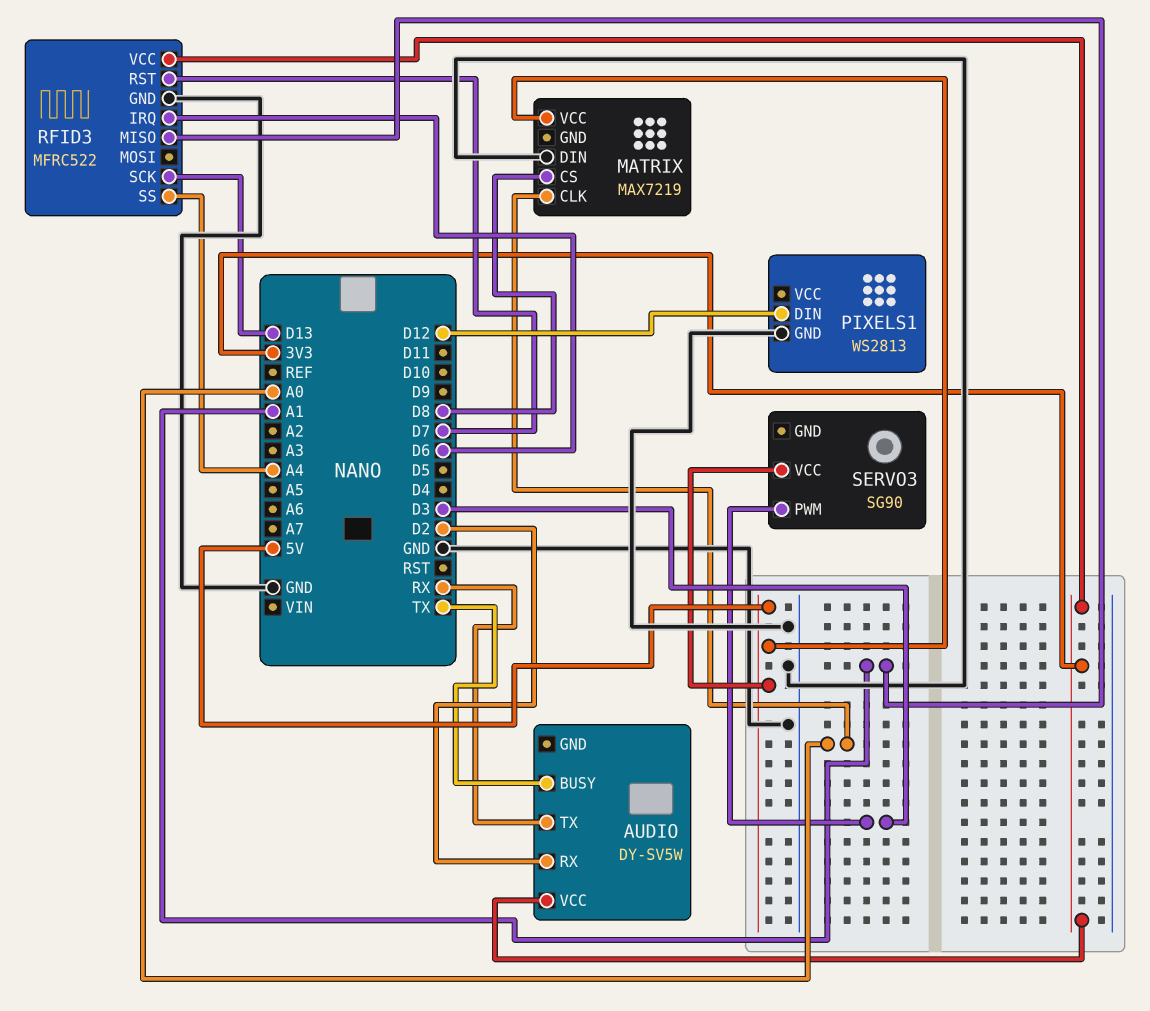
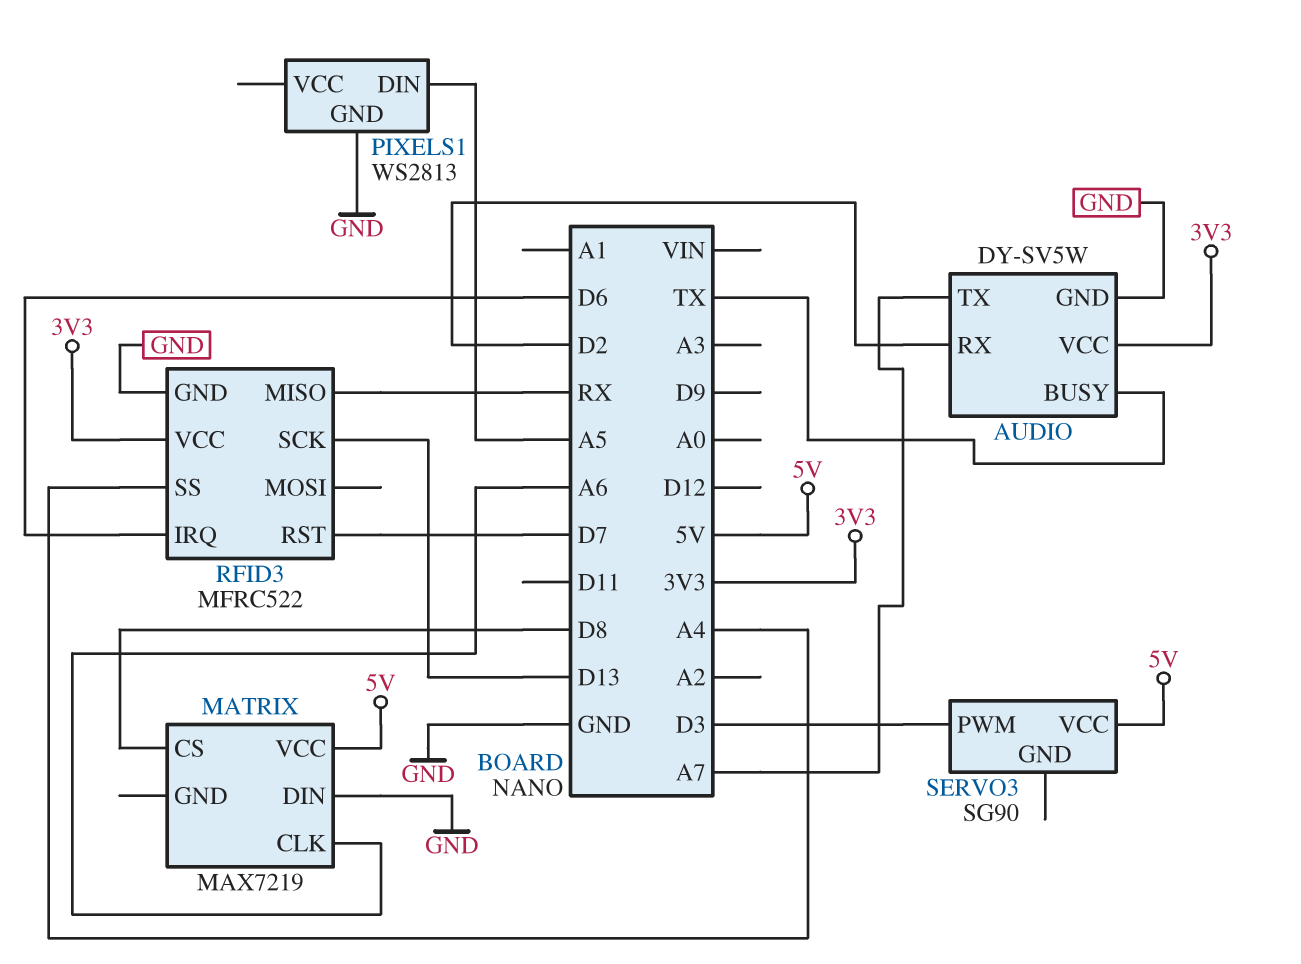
AUDIO pin GND: none -> GND
AUDIO pin TX: RX -> A7
MATRIX pin CLK: A0 -> A6
PIXELS1 pin DIN: D12 -> A5
RFID3 pin MISO: A1 -> RX

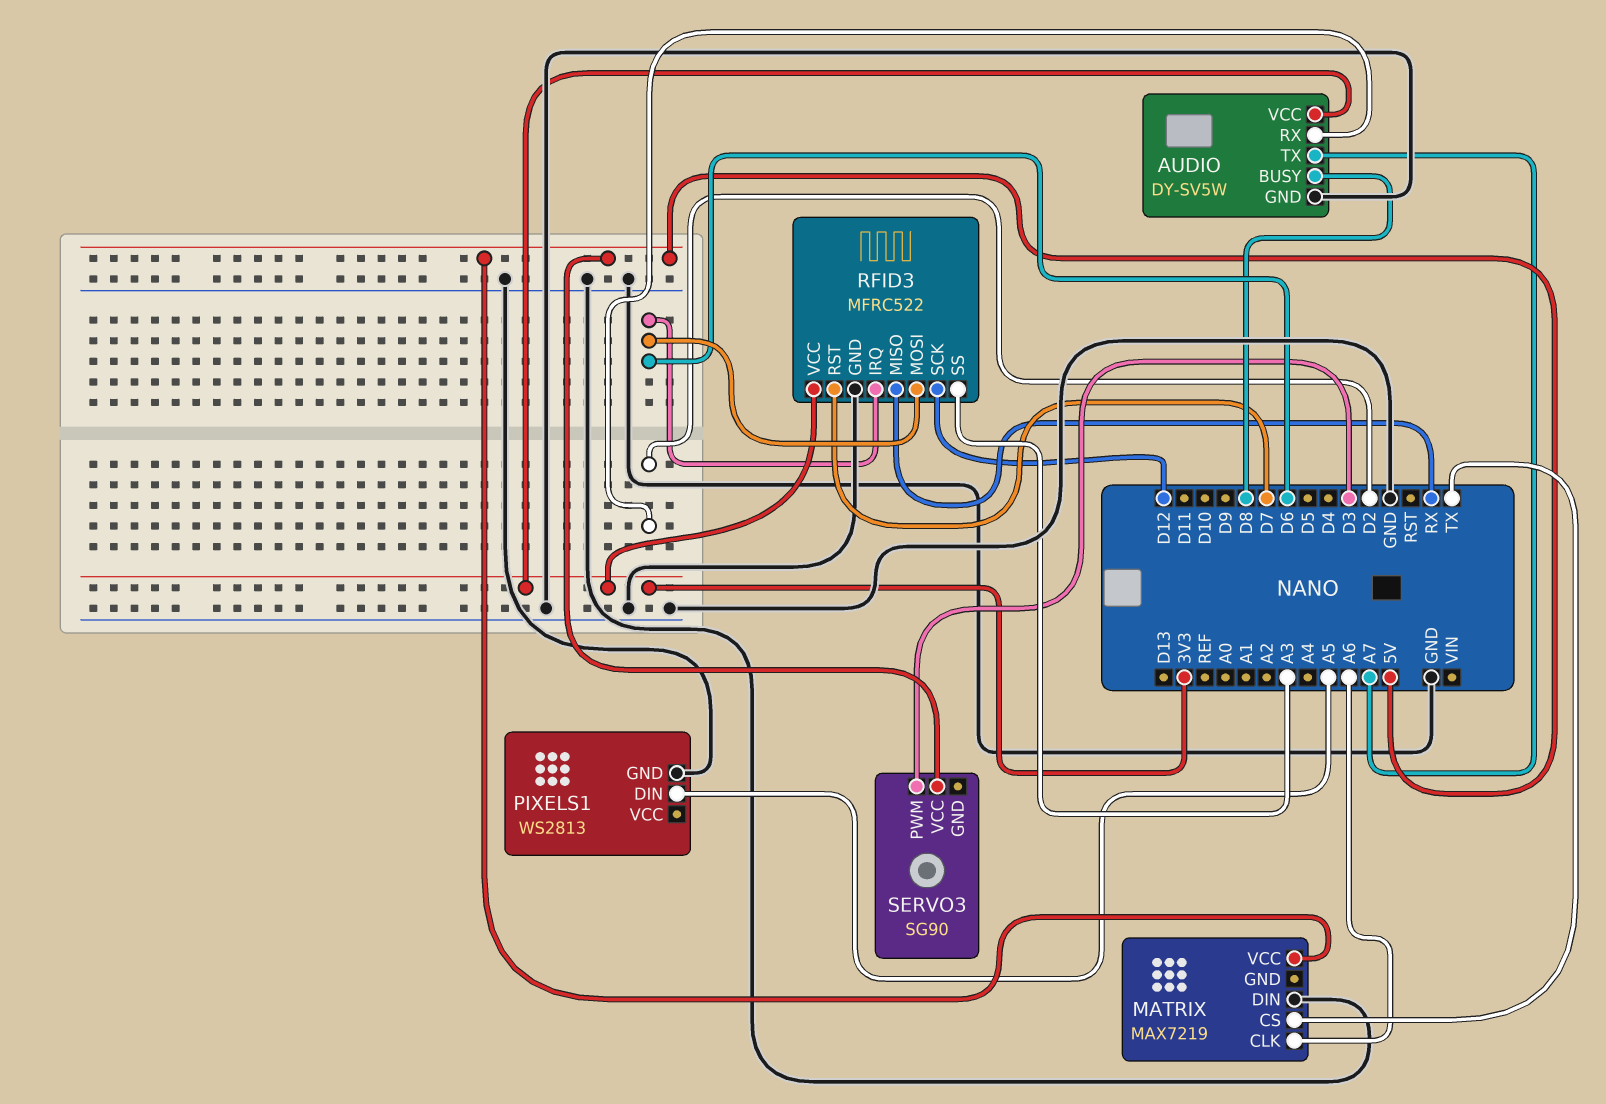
AUDIO pin BUSY: TX -> D8
MATRIX pin CS: D8 -> TX
RFID3 pin MOSI: none -> D6
RFID3 pin SCK: D13 -> D12
RFID3 pin SS: A4 -> A3

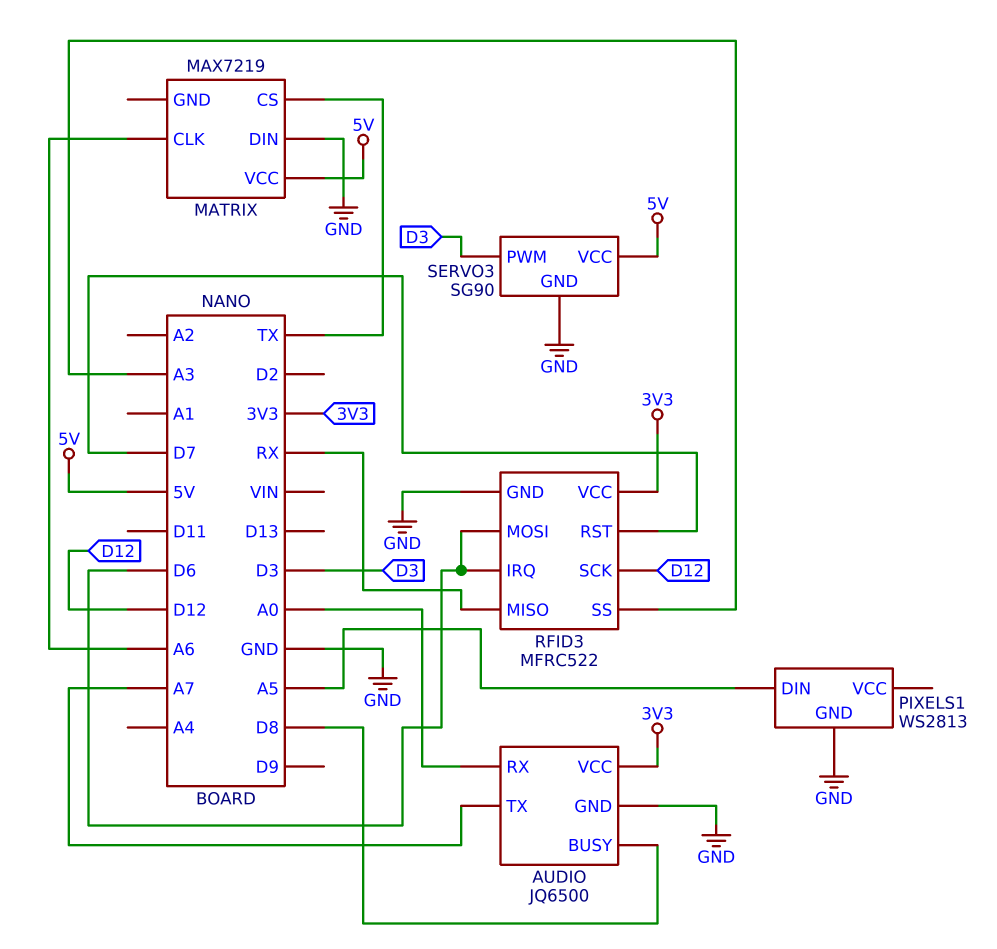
AUDIO: DY-SV5W -> JQ6500
AUDIO pin RX: D2 -> A0
SERVO3 pin GND: none -> GND

